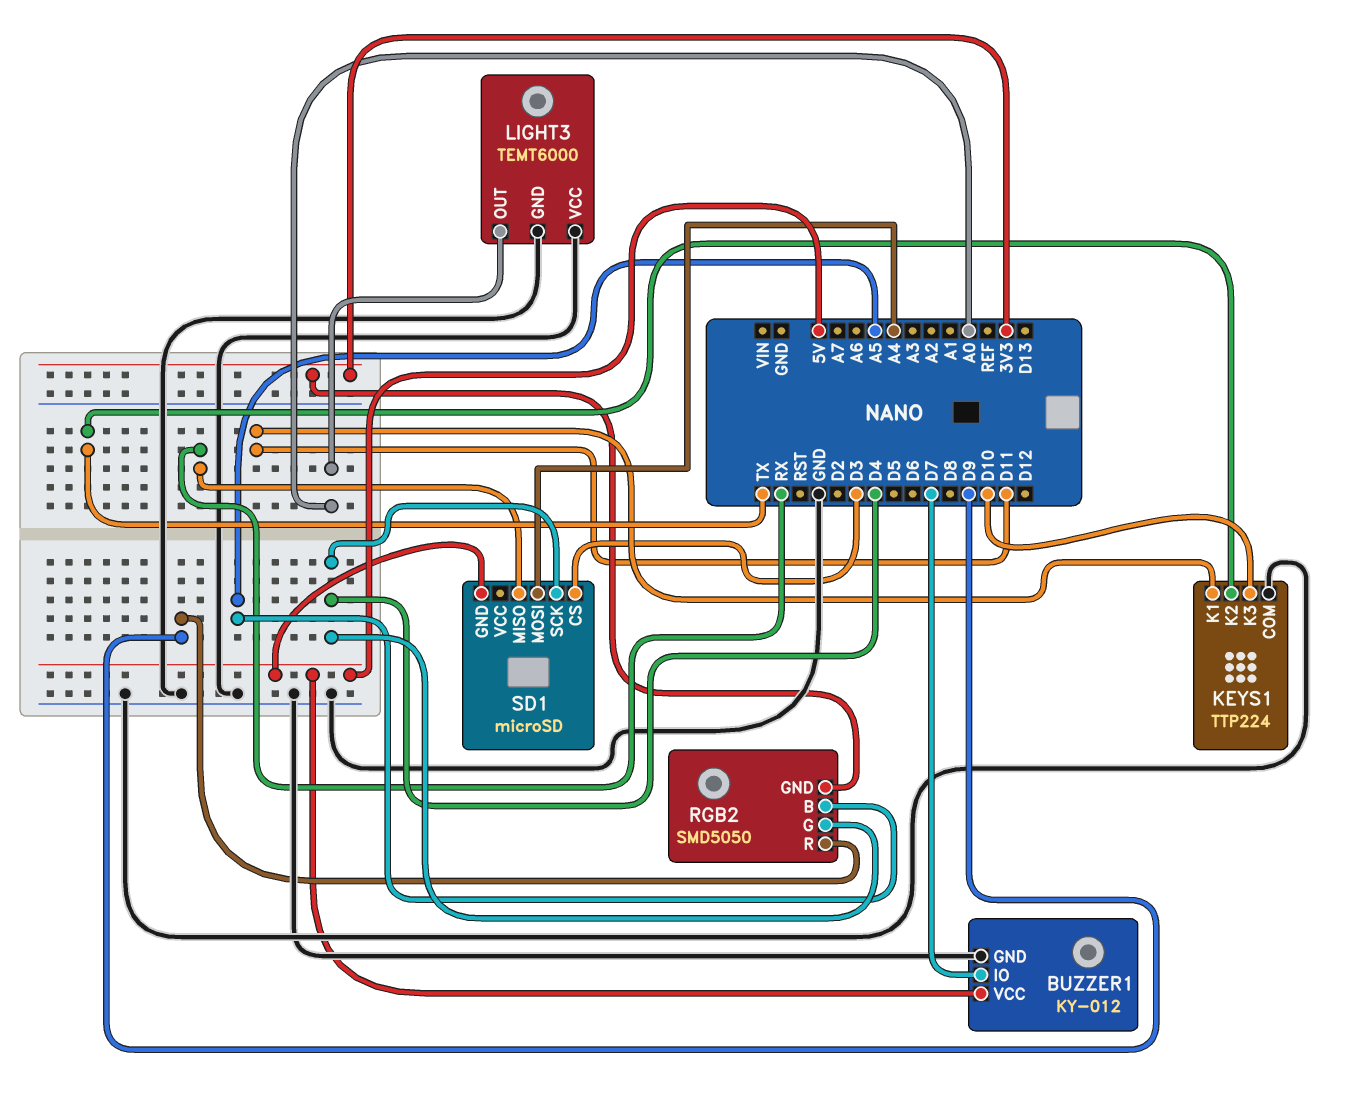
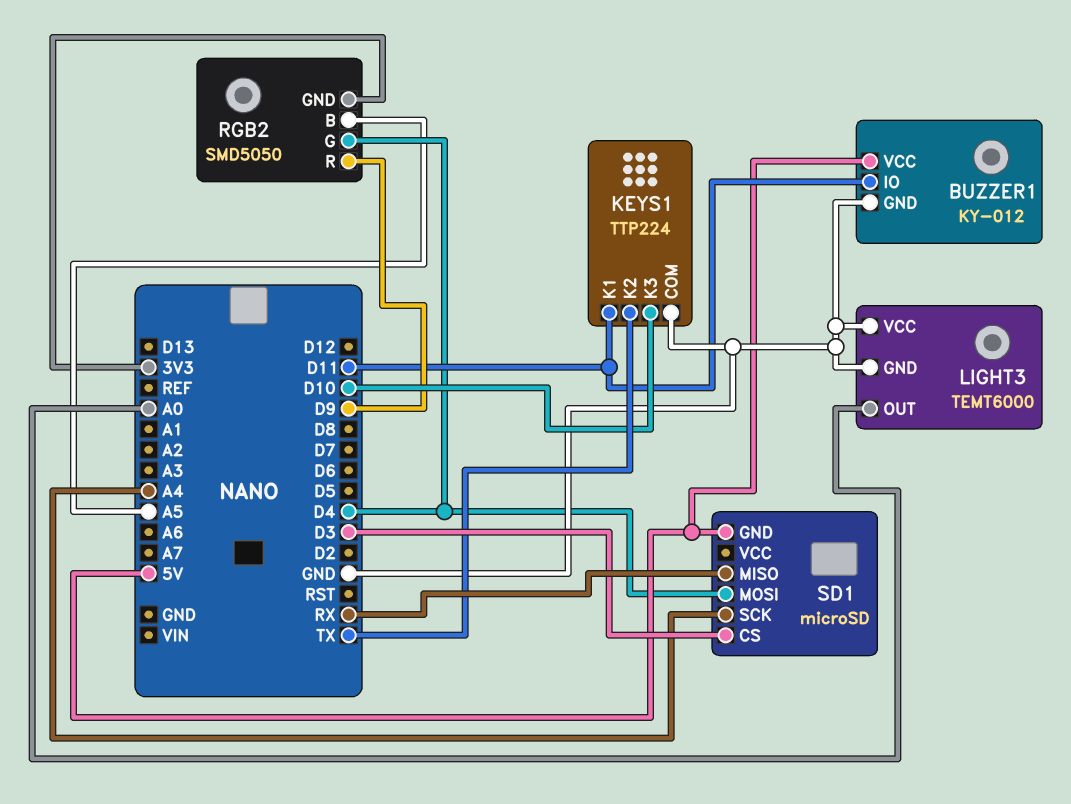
BUZZER1 pin IO: D7 -> D11
SD1 pin MOSI: A4 -> D4
SD1 pin SCK: D4 -> A4

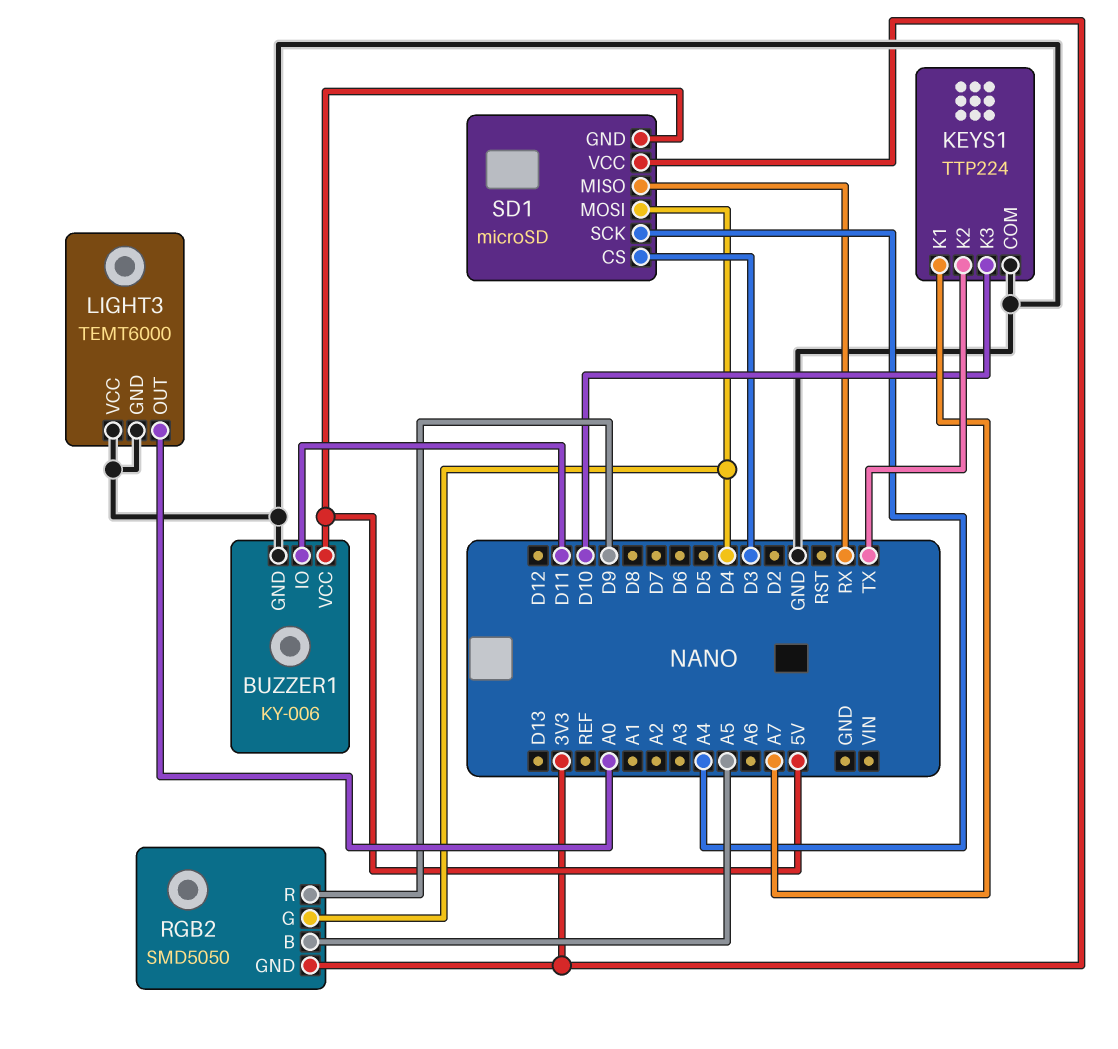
BUZZER1: KY-012 -> KY-006
KEYS1 pin K1: D11 -> A7
SD1 pin VCC: none -> 3V3

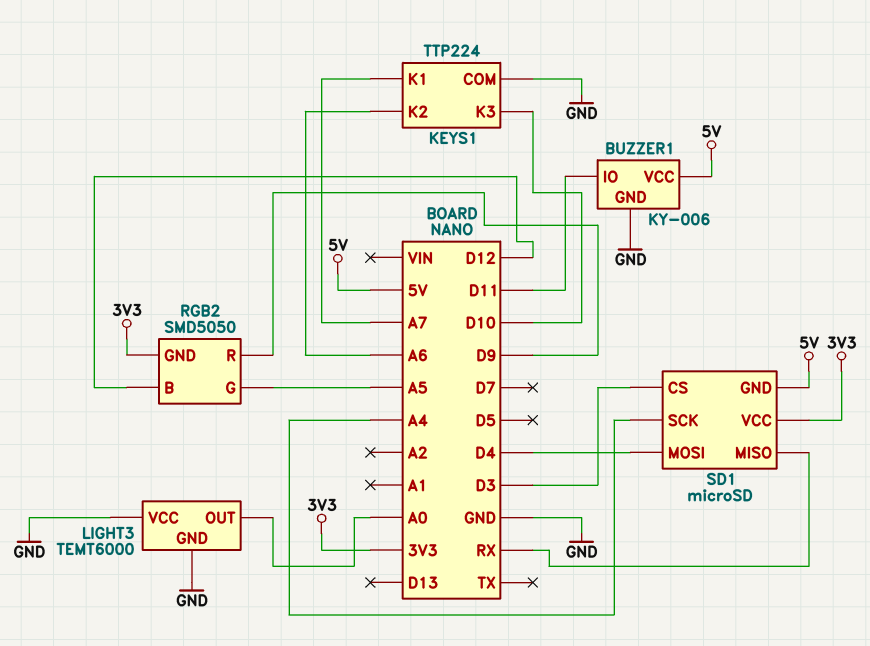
KEYS1 pin K2: TX -> A6
RGB2 pin B: A5 -> D12
RGB2 pin G: D4 -> A5

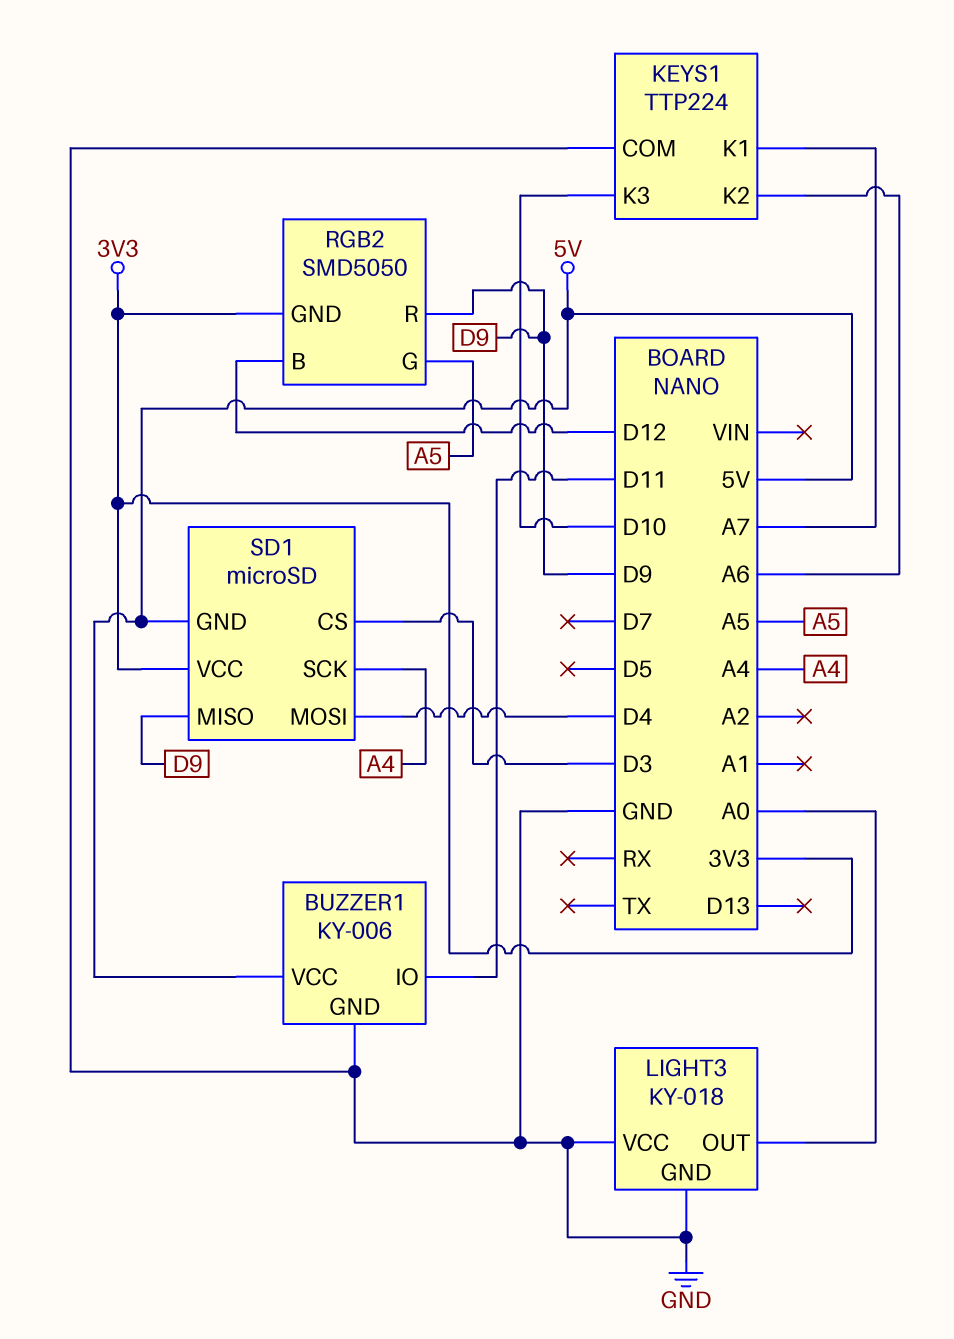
LIGHT3: TEMT6000 -> KY-018
SD1 pin MISO: RX -> D9

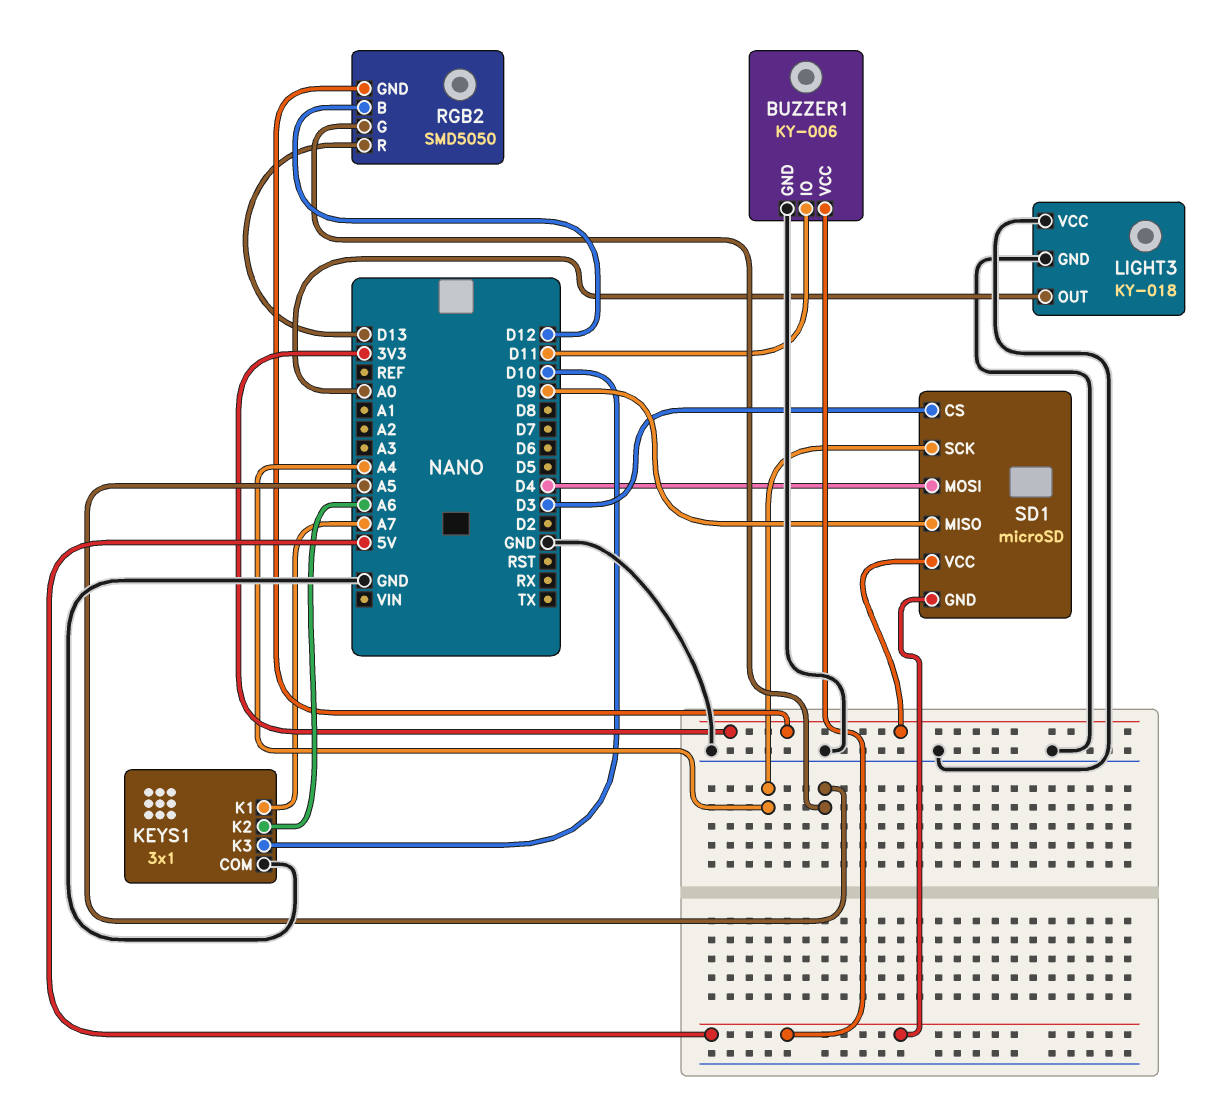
KEYS1: TTP224 -> 3x1
RGB2 pin R: D9 -> D13

